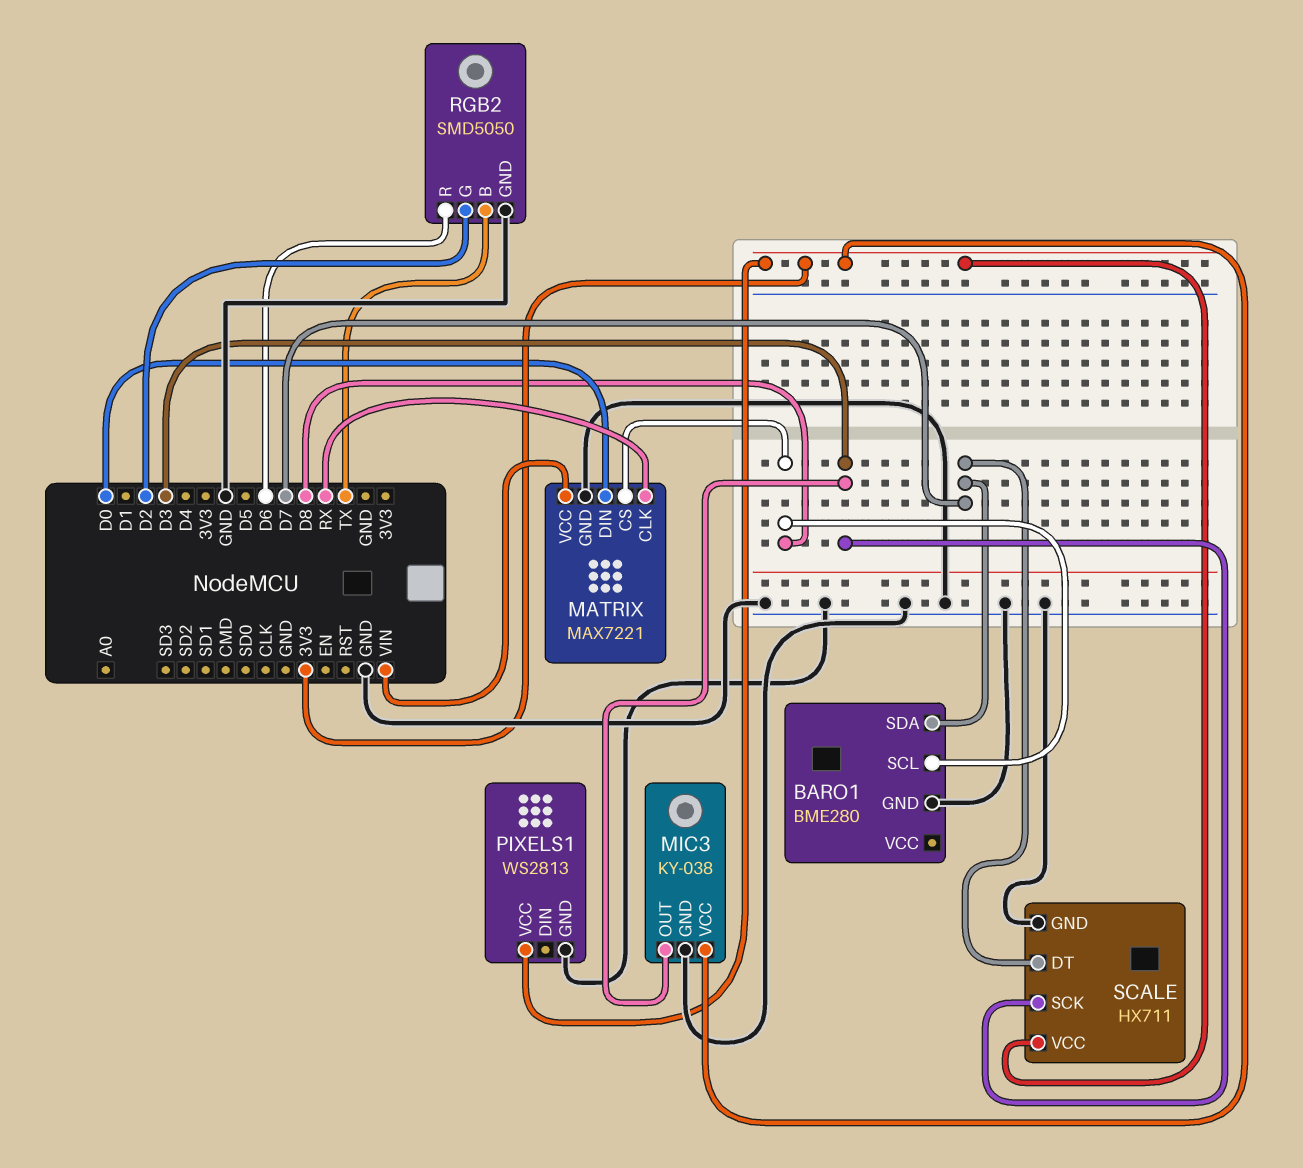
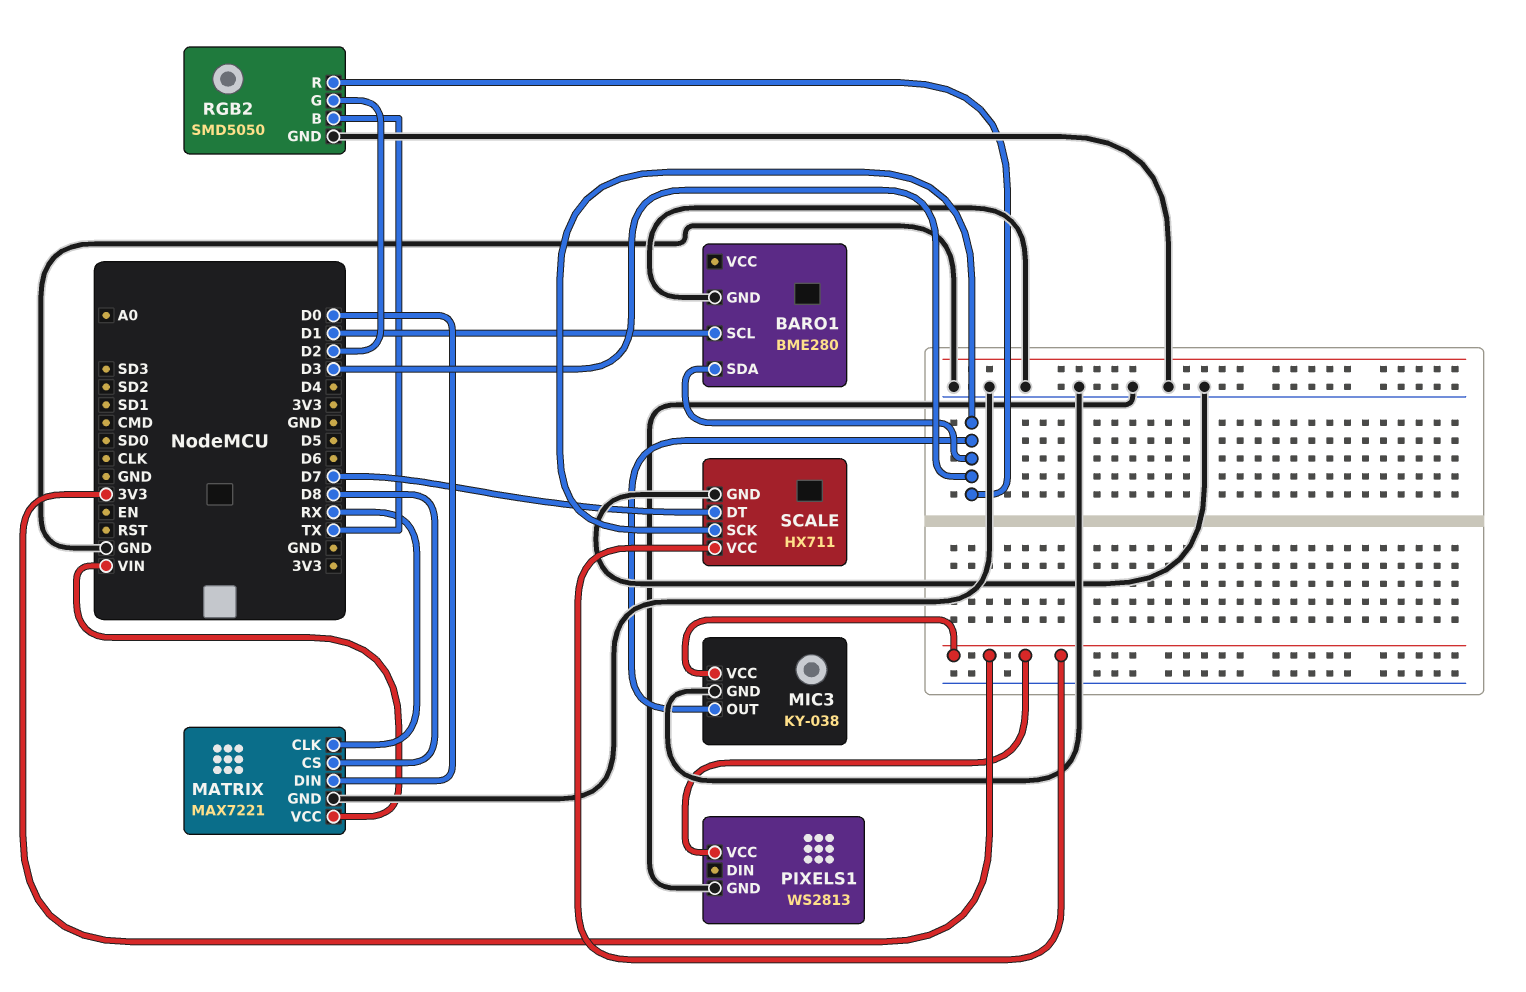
BARO1 pin SCL: D8 -> D1
BARO1 pin SDA: D7 -> D3
RGB2 pin R: D6 -> D3

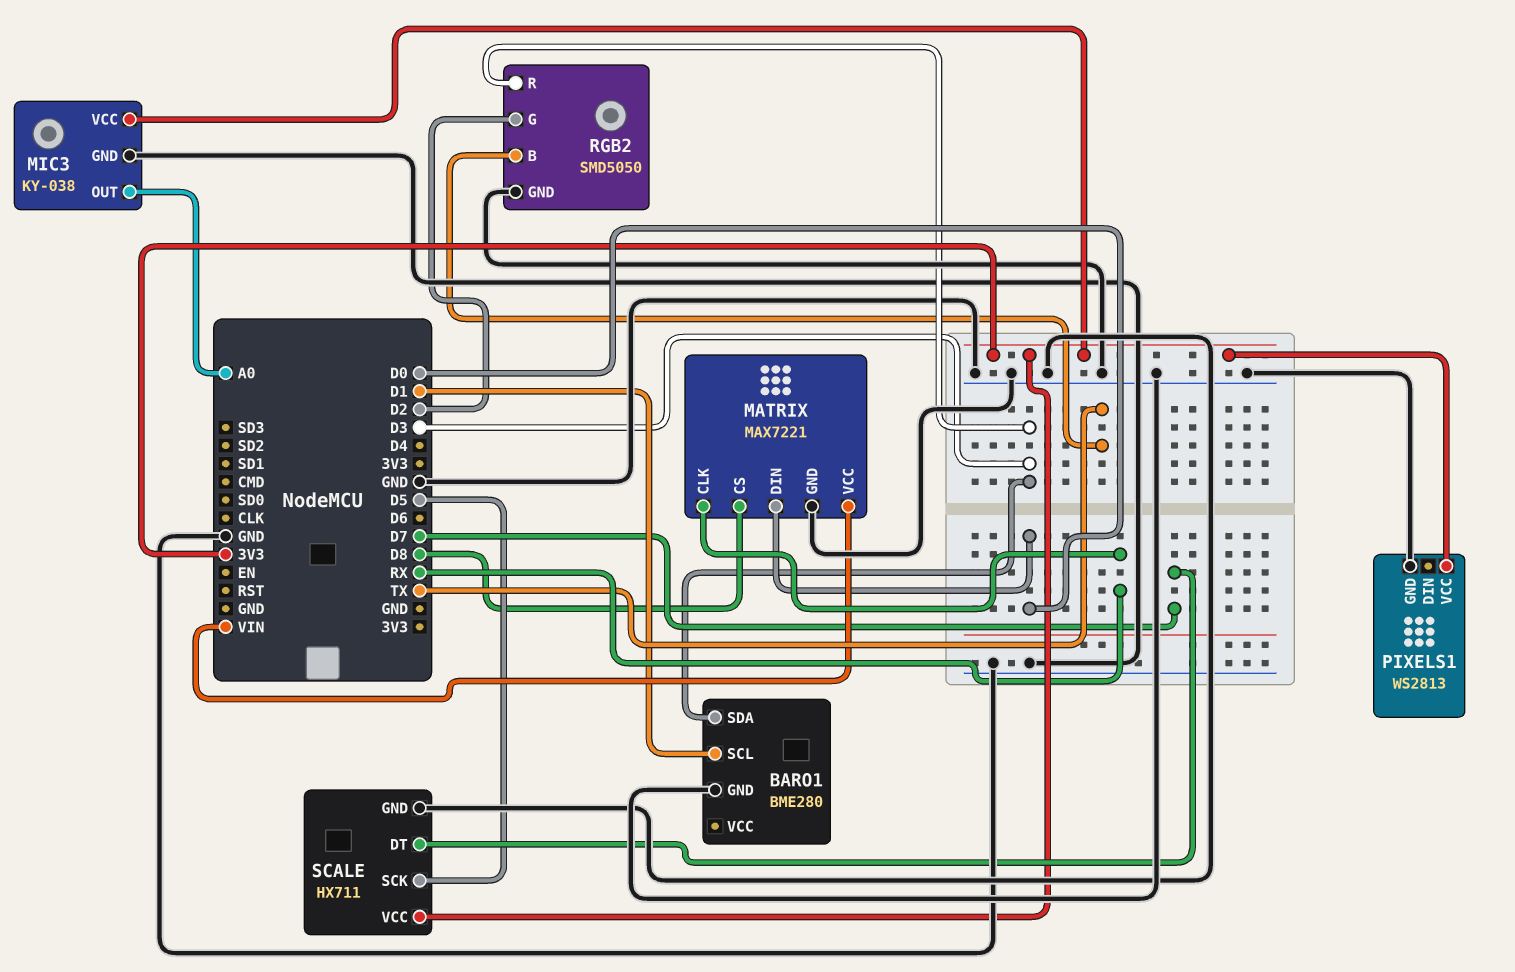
MIC3 pin OUT: D3 -> A0
SCALE pin SCK: D3 -> D5

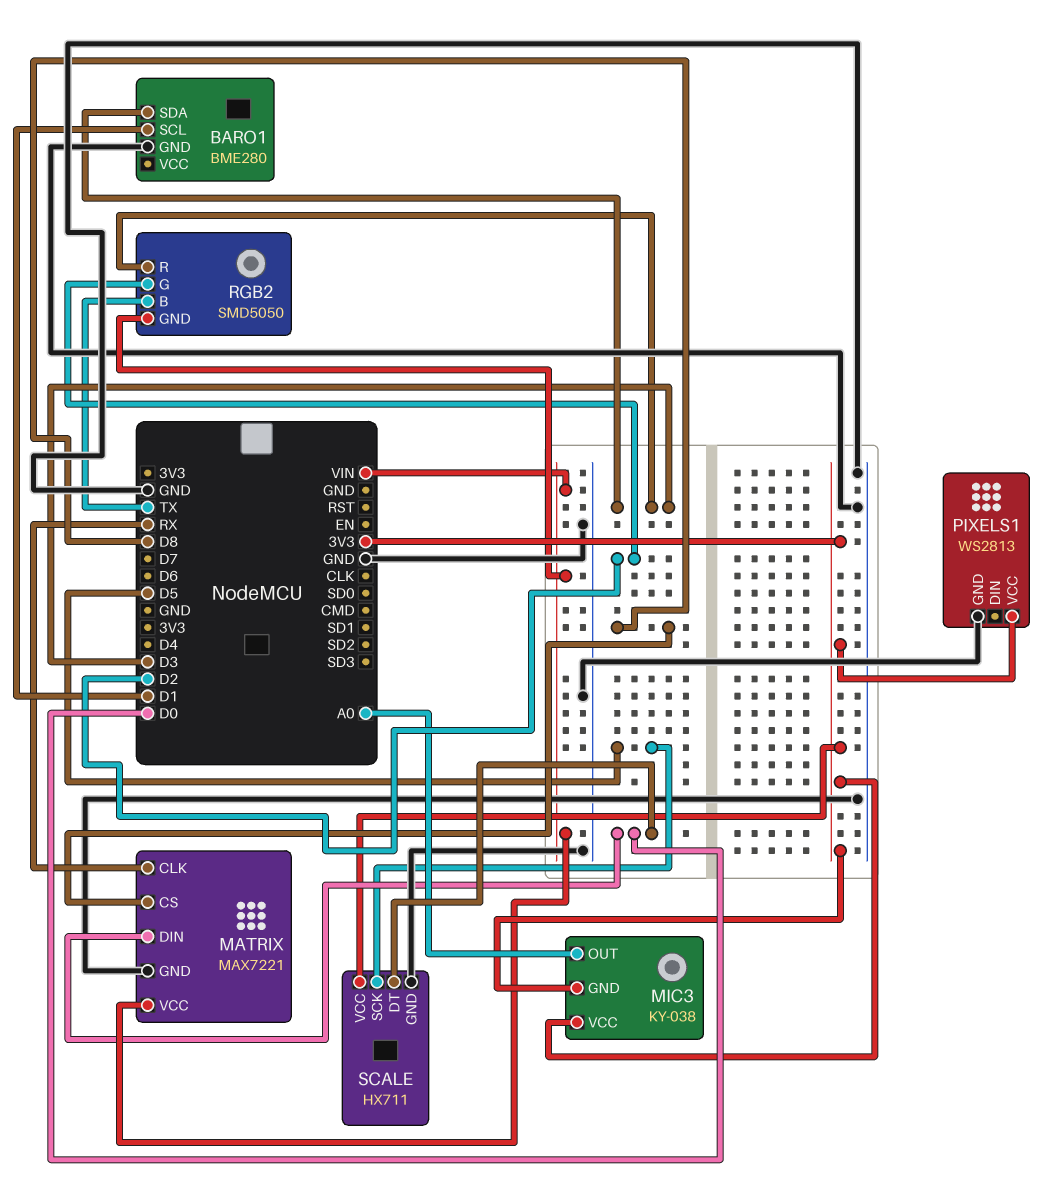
MIC3 pin GND: GND -> 3V3
RGB2 pin GND: GND -> VIN
SCALE pin DT: D7 -> D0

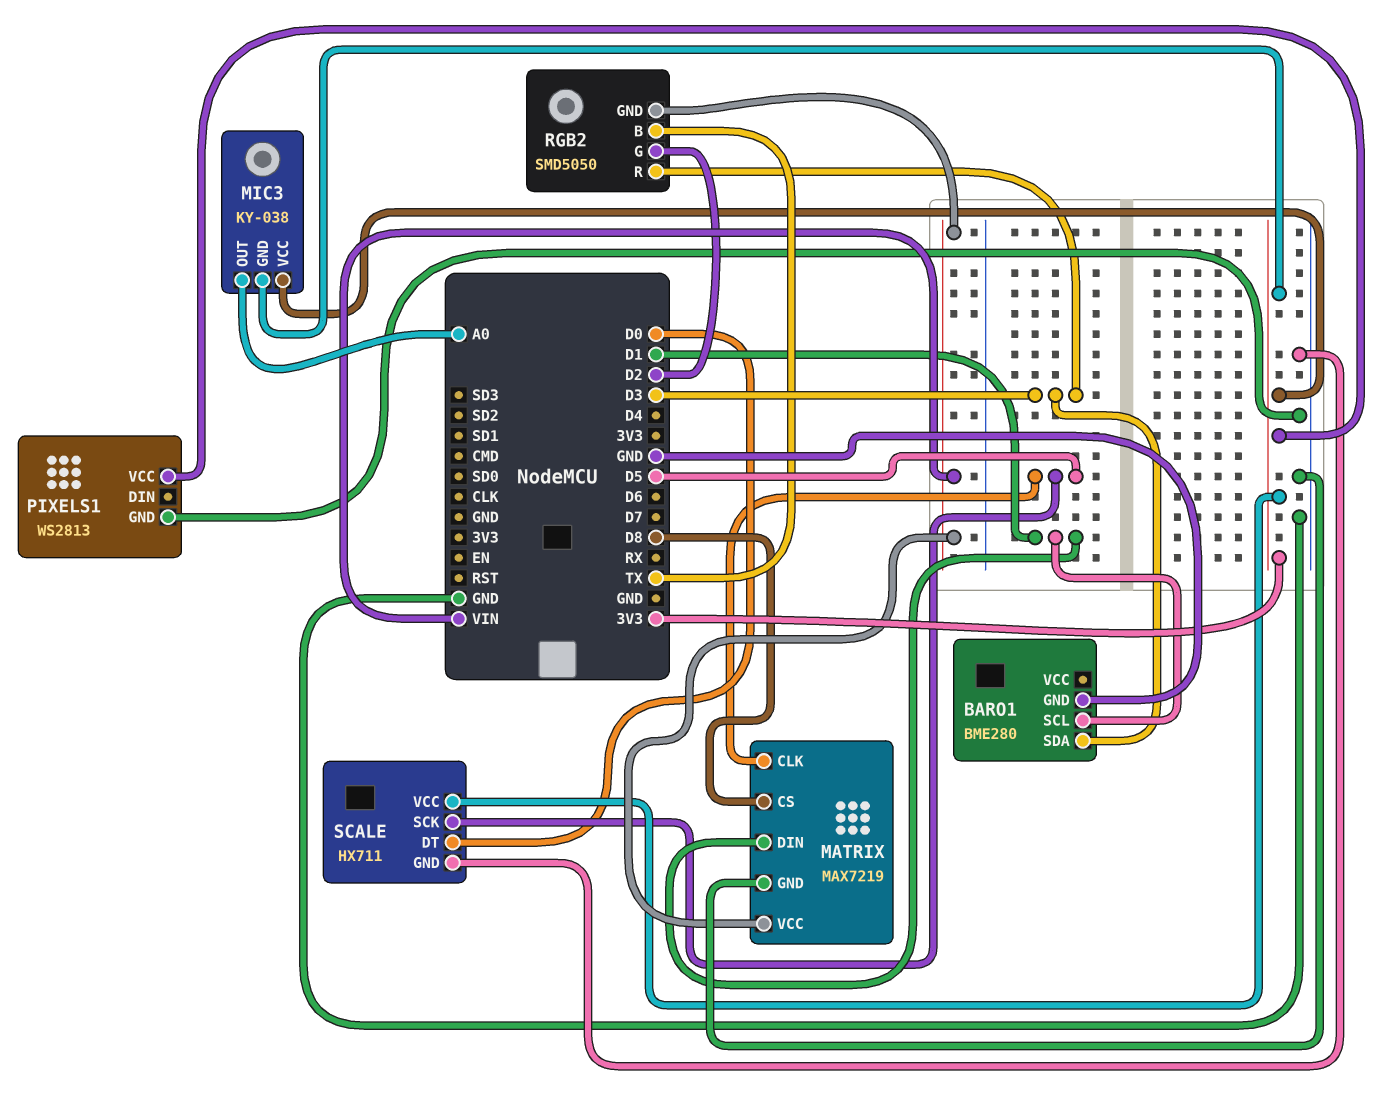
MATRIX: MAX7221 -> MAX7219
MATRIX pin CLK: RX -> D5
MATRIX pin DIN: D0 -> D1

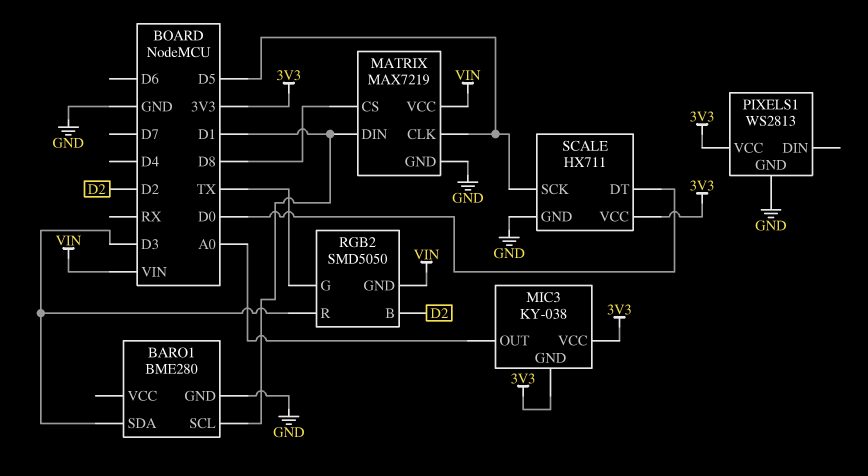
RGB2 pin B: TX -> D2
RGB2 pin G: D2 -> TX

